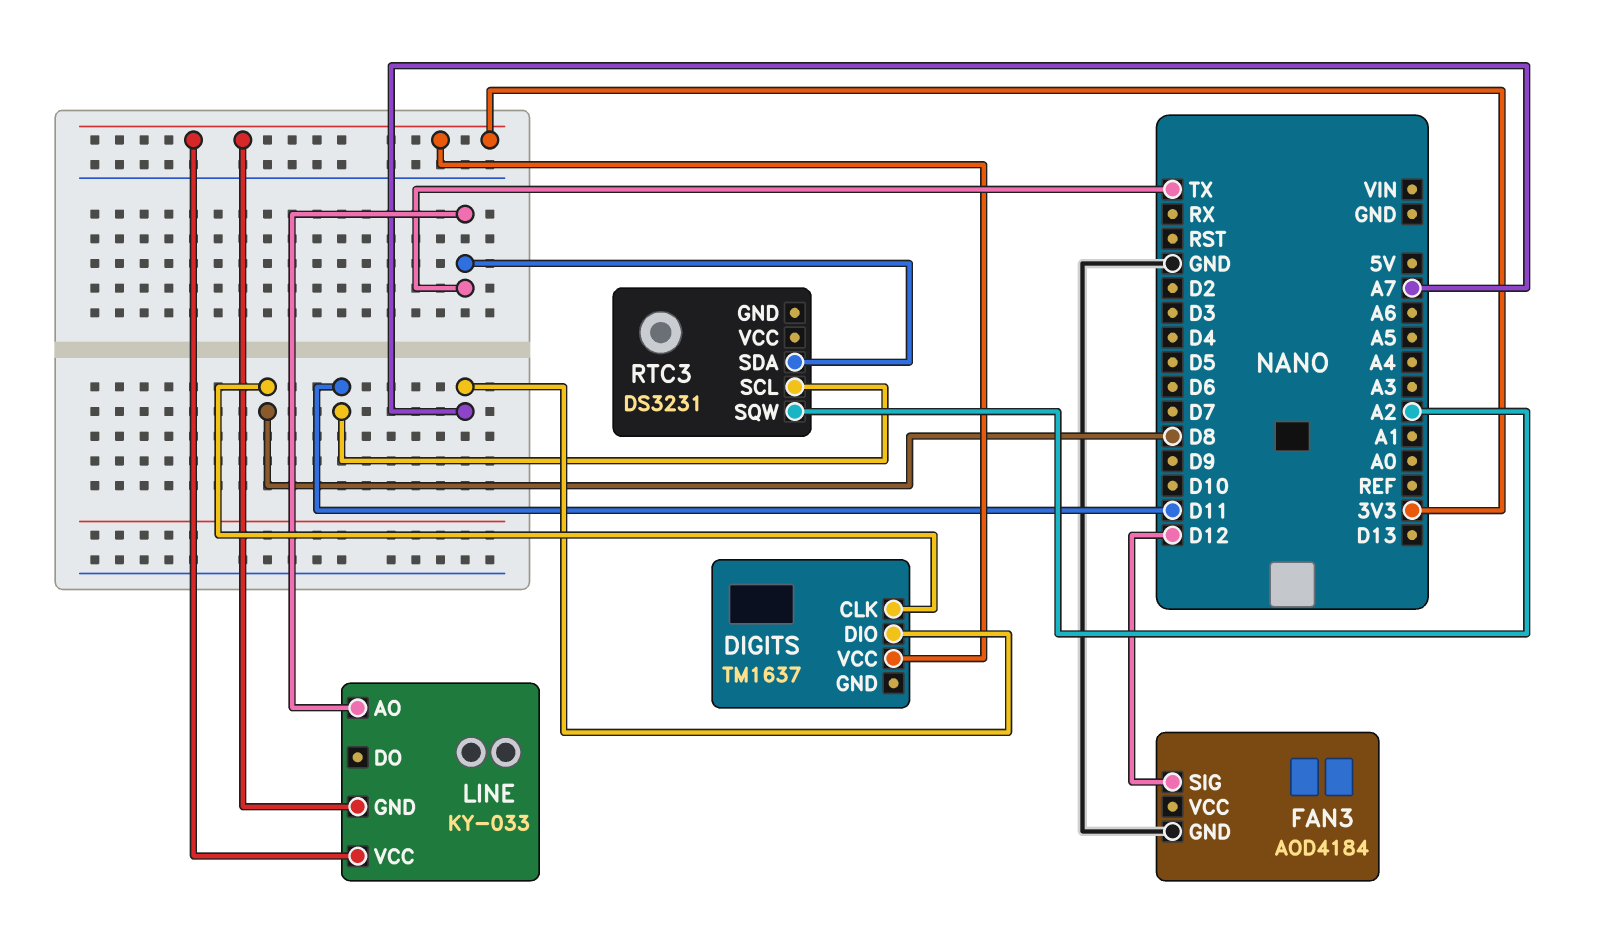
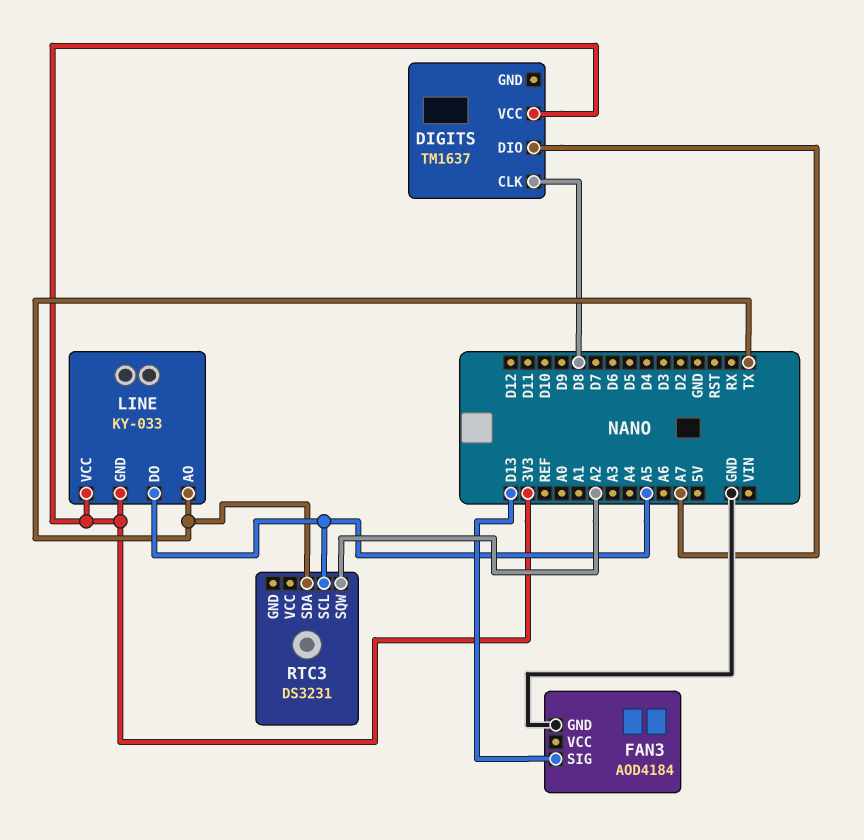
FAN3 pin SIG: D12 -> D13
LINE pin DO: none -> A5
RTC3 pin SCL: D11 -> A5

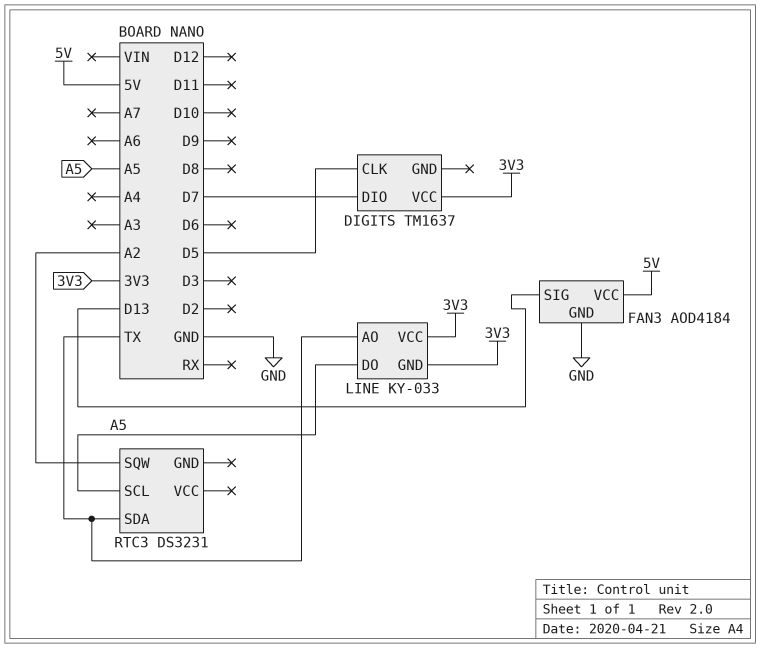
DIGITS pin CLK: D8 -> D5
DIGITS pin DIO: A7 -> D7
FAN3 pin VCC: none -> 5V

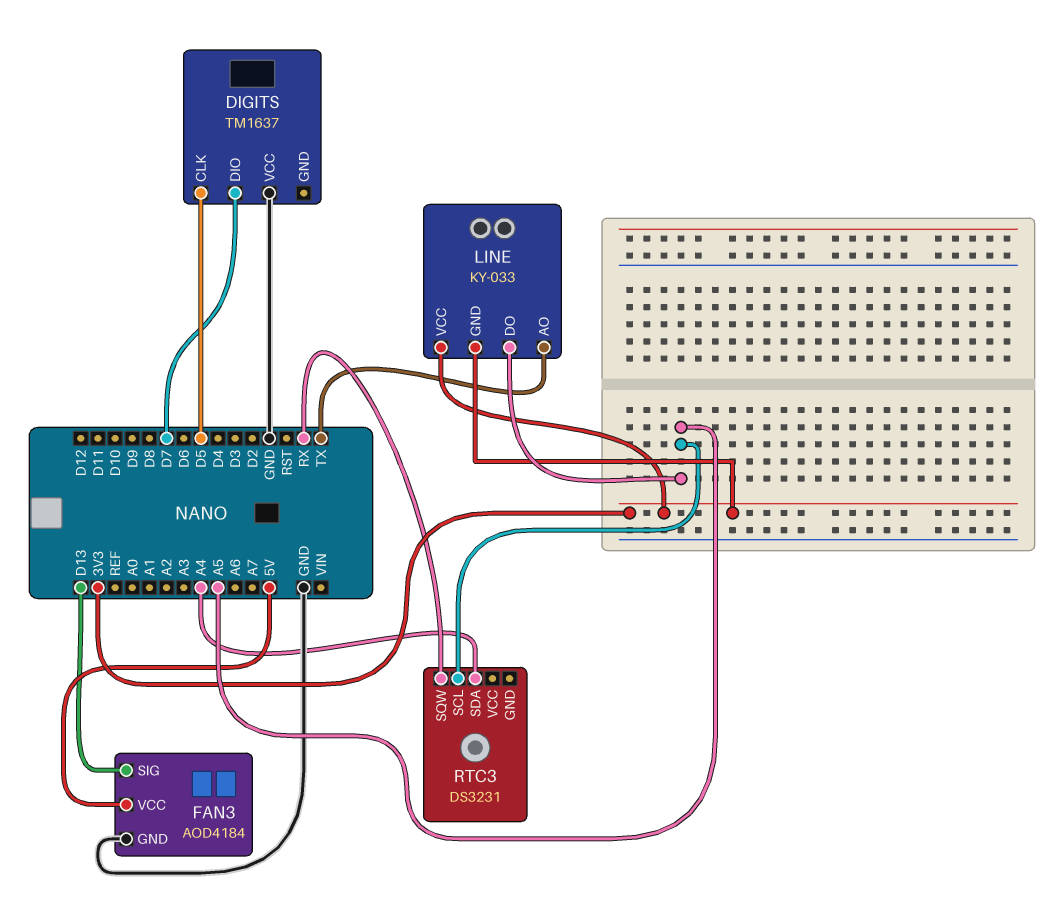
DIGITS pin VCC: 3V3 -> GND
RTC3 pin SDA: TX -> A4
RTC3 pin SQW: A2 -> RX

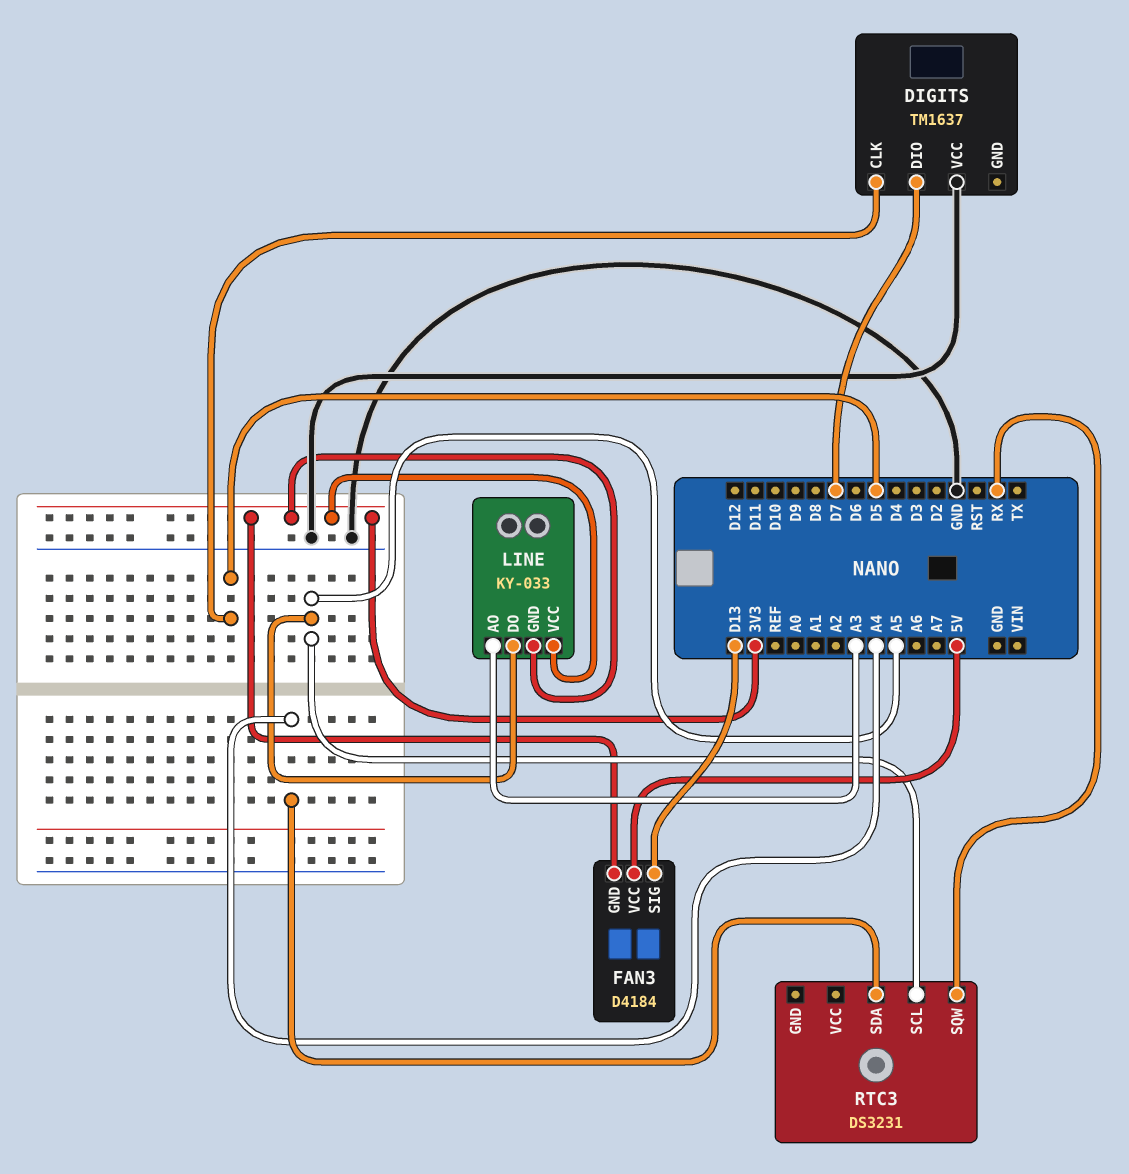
FAN3: AOD4184 -> D4184
FAN3 pin GND: GND -> 3V3
LINE pin AO: TX -> A3

